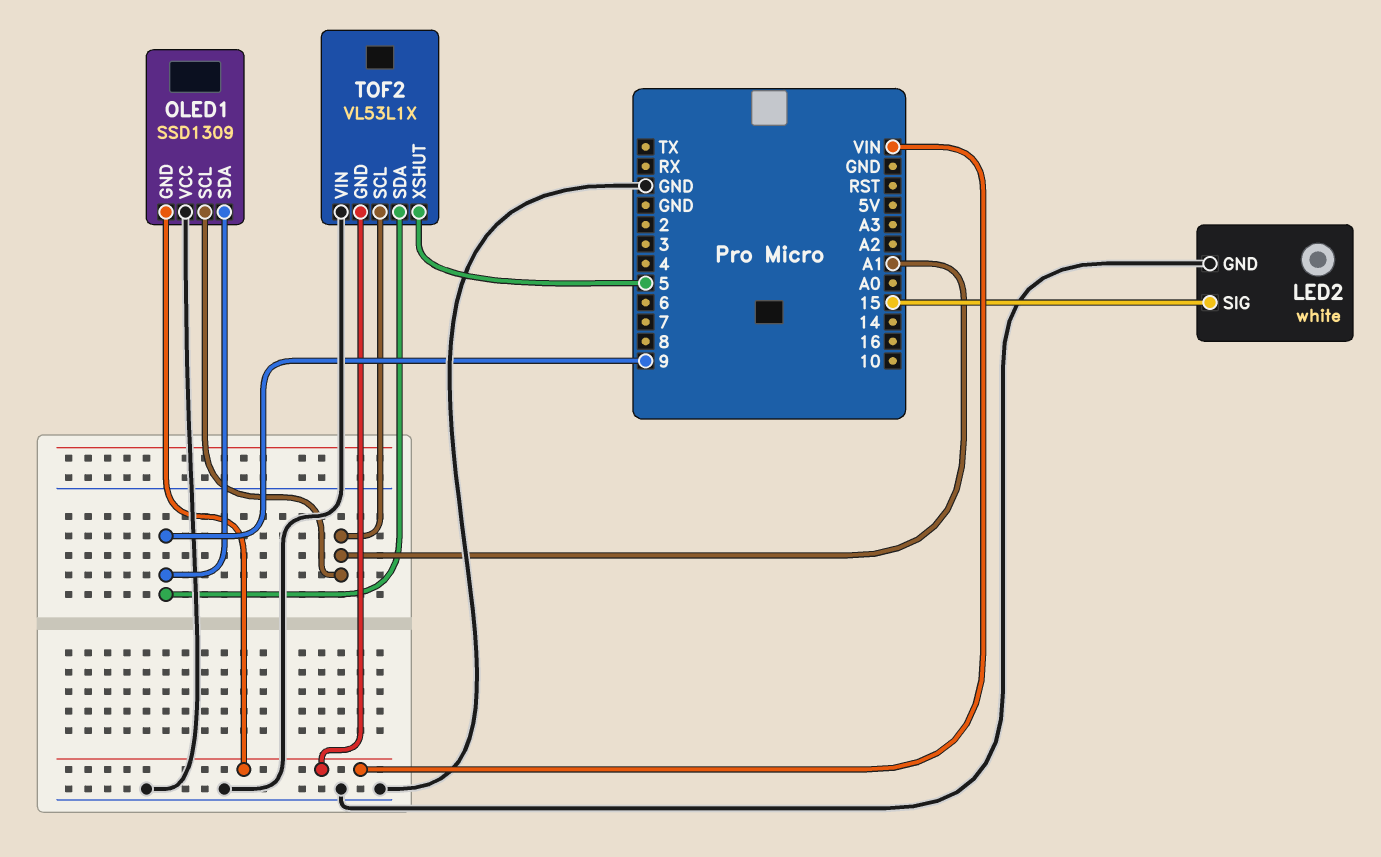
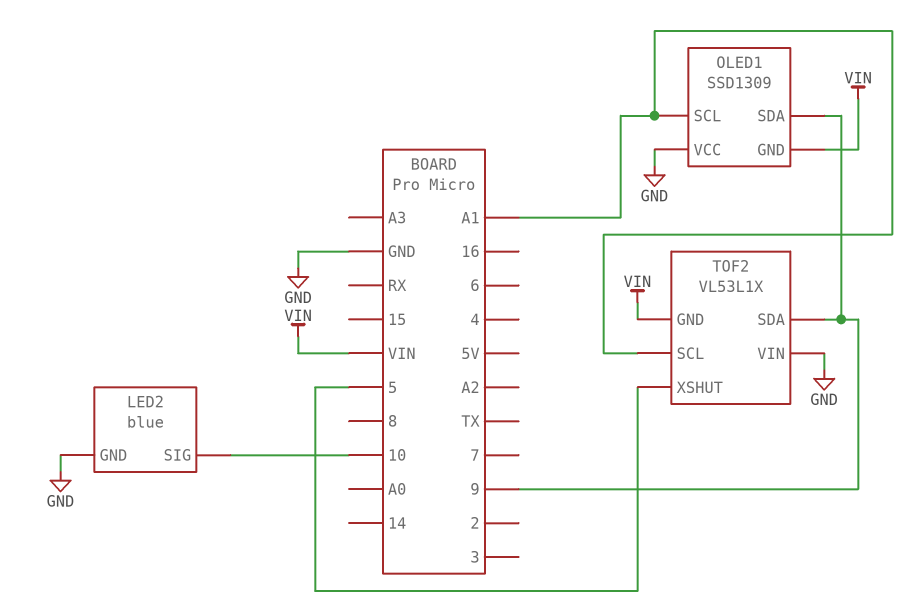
LED2: white -> blue
LED2 pin SIG: 15 -> 10

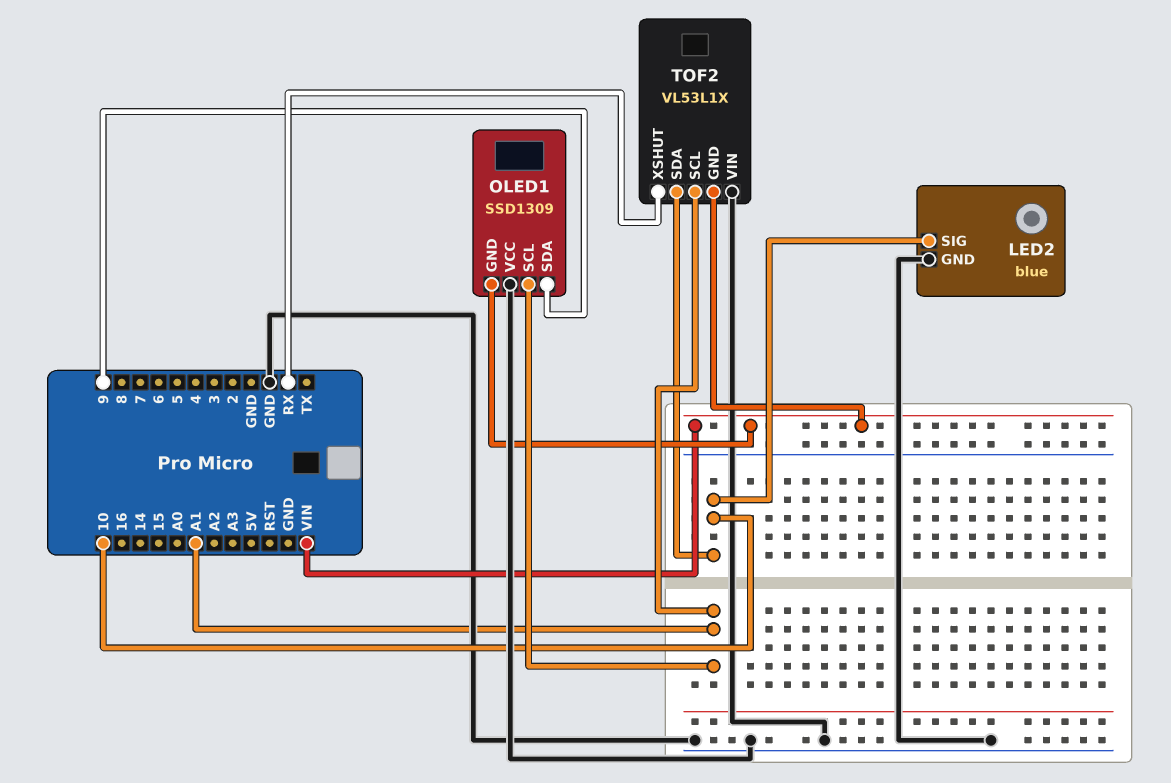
TOF2 pin SDA: 9 -> 10
TOF2 pin XSHUT: 5 -> RX

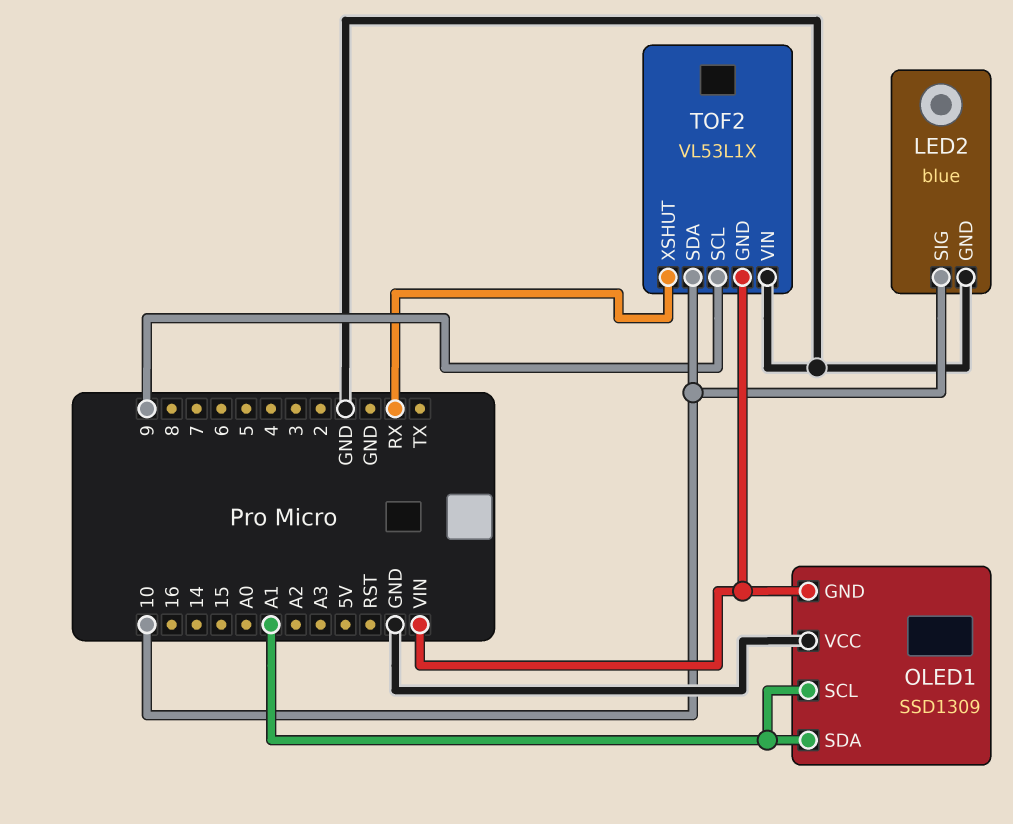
OLED1 pin SDA: 9 -> A1
TOF2 pin SCL: A1 -> 9

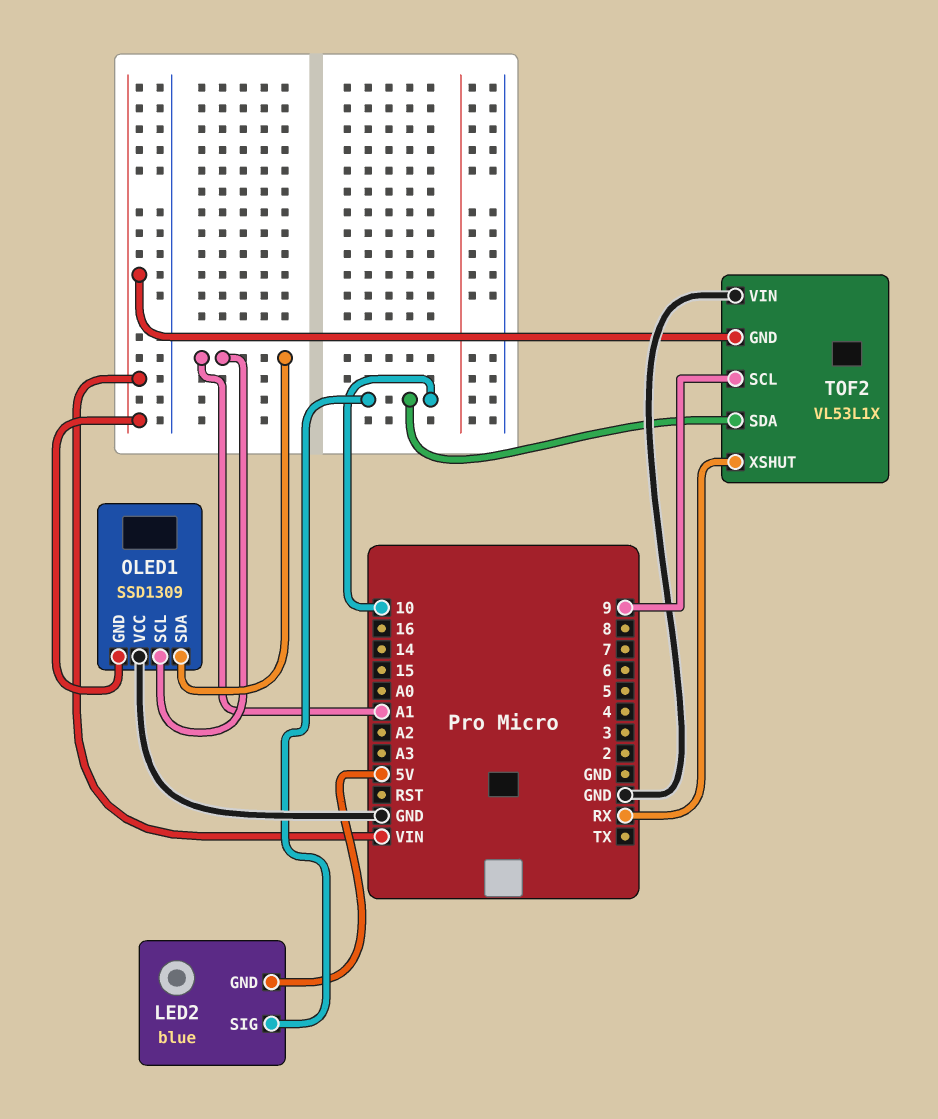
LED2 pin GND: GND -> 5V

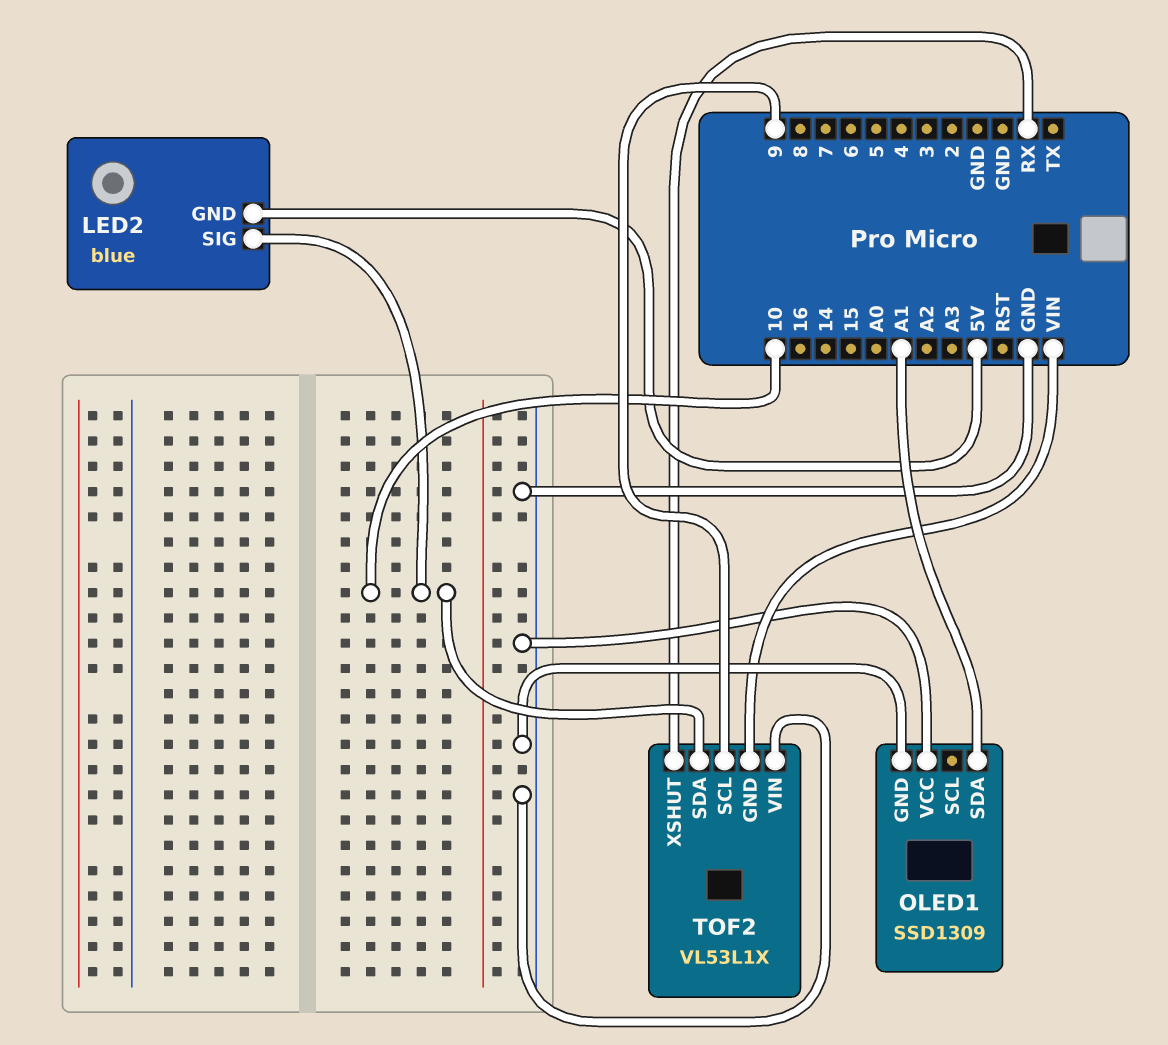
OLED1 pin GND: VIN -> GND
OLED1 pin SCL: A1 -> none

